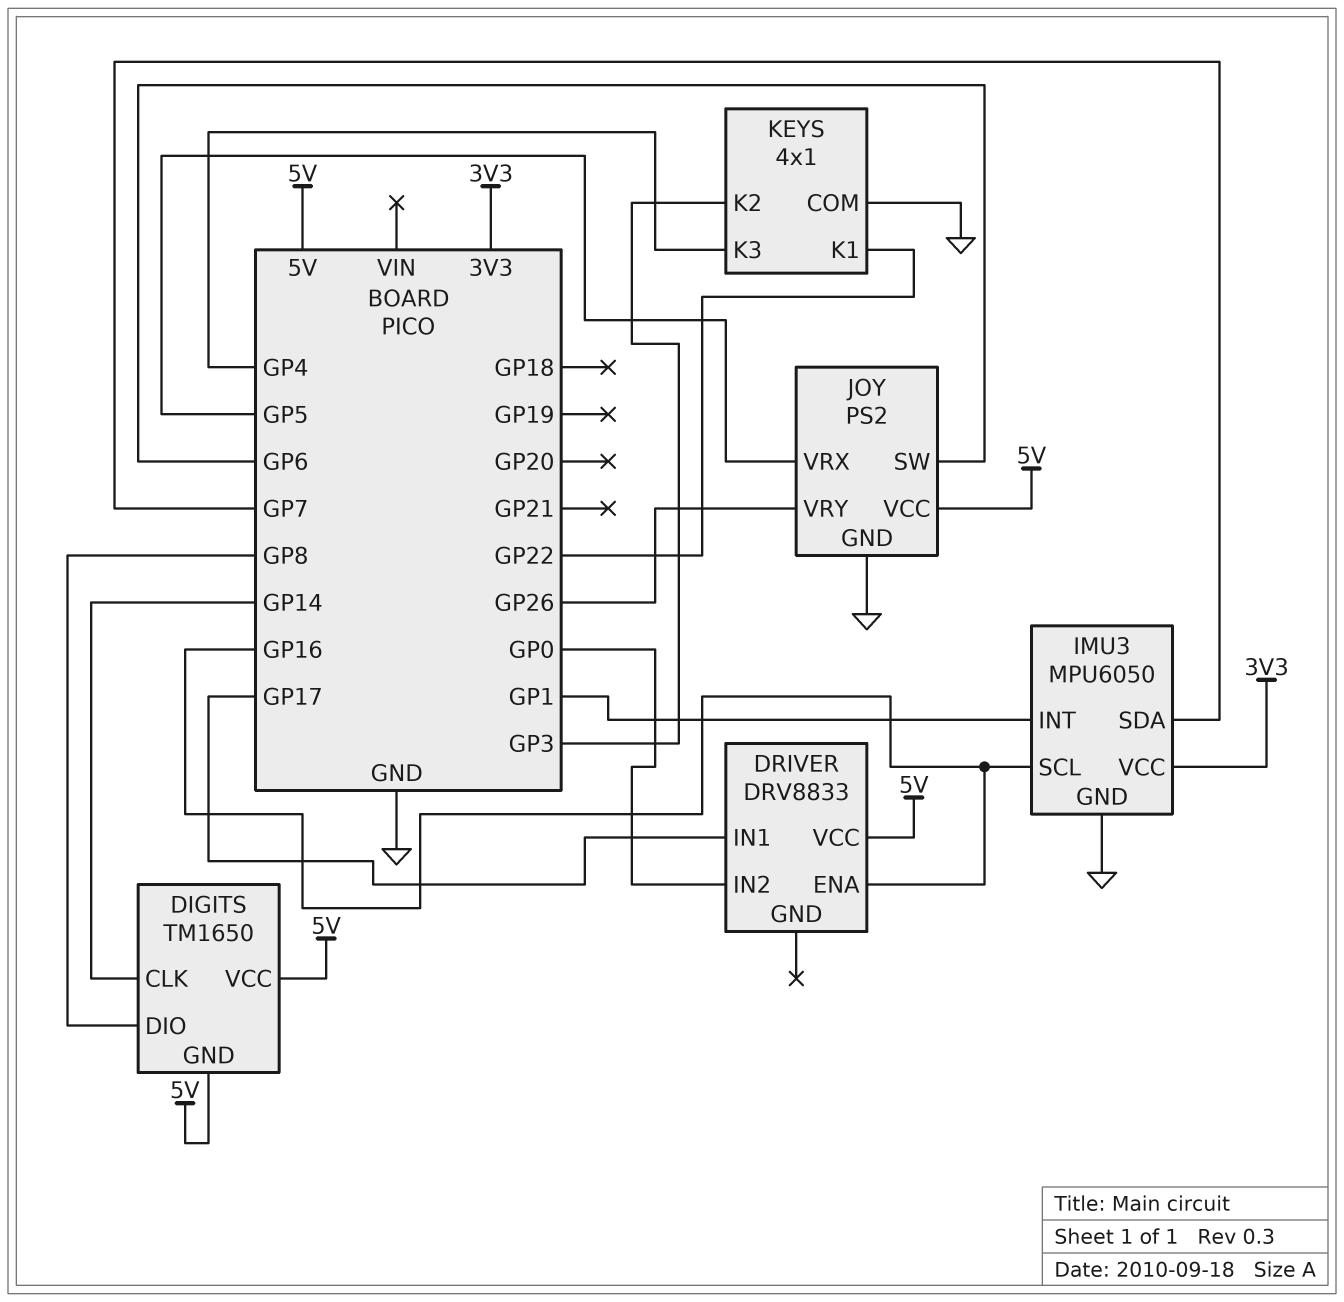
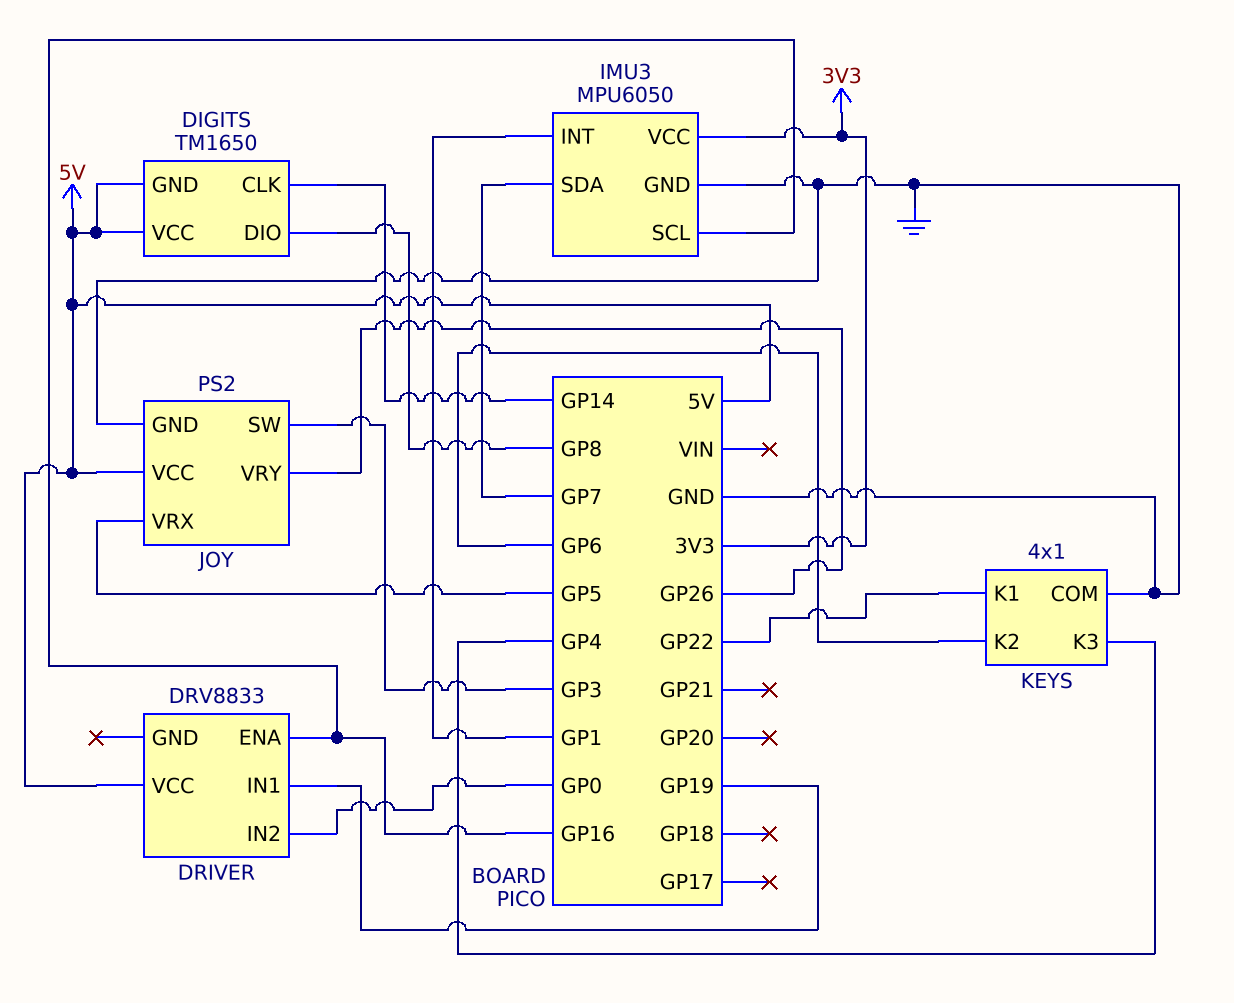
DRIVER pin IN1: GP17 -> GP19
JOY pin SW: GP6 -> GP3
KEYS pin K2: GP3 -> GP6

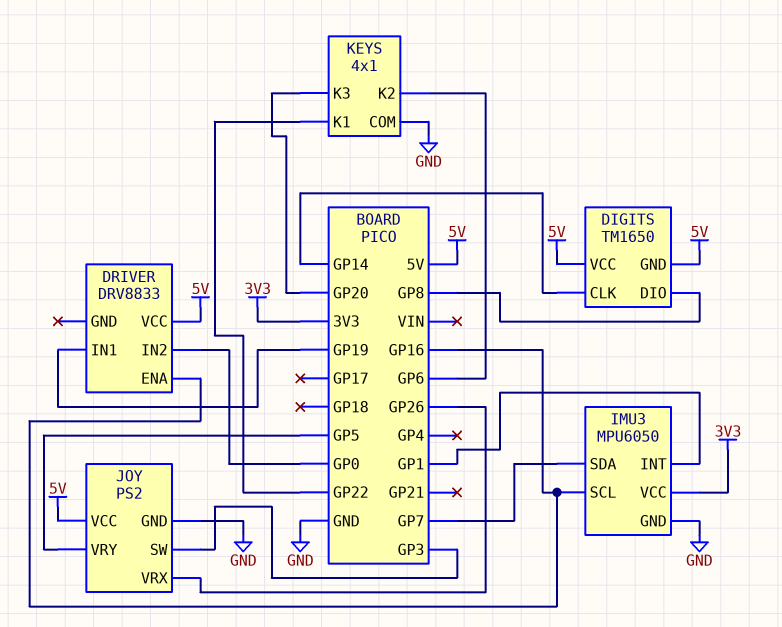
JOY pin VRX: GP5 -> GP26
JOY pin VRY: GP26 -> GP5
KEYS pin K3: GP4 -> GP20

